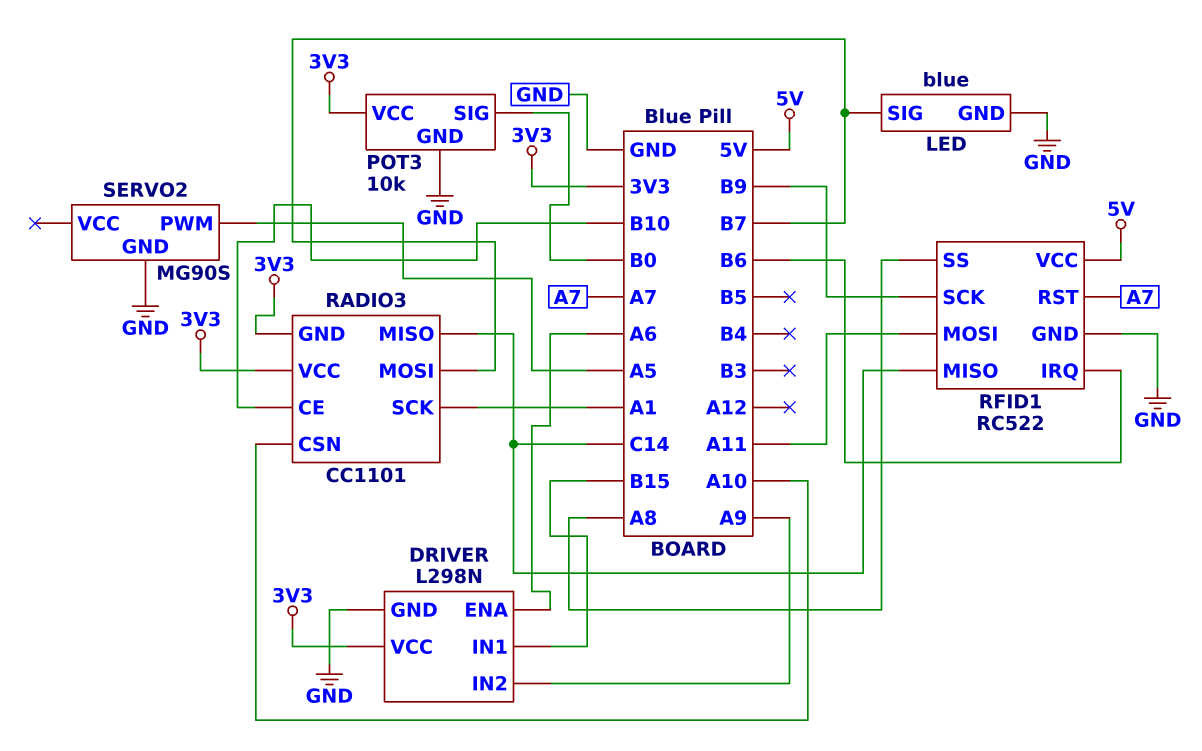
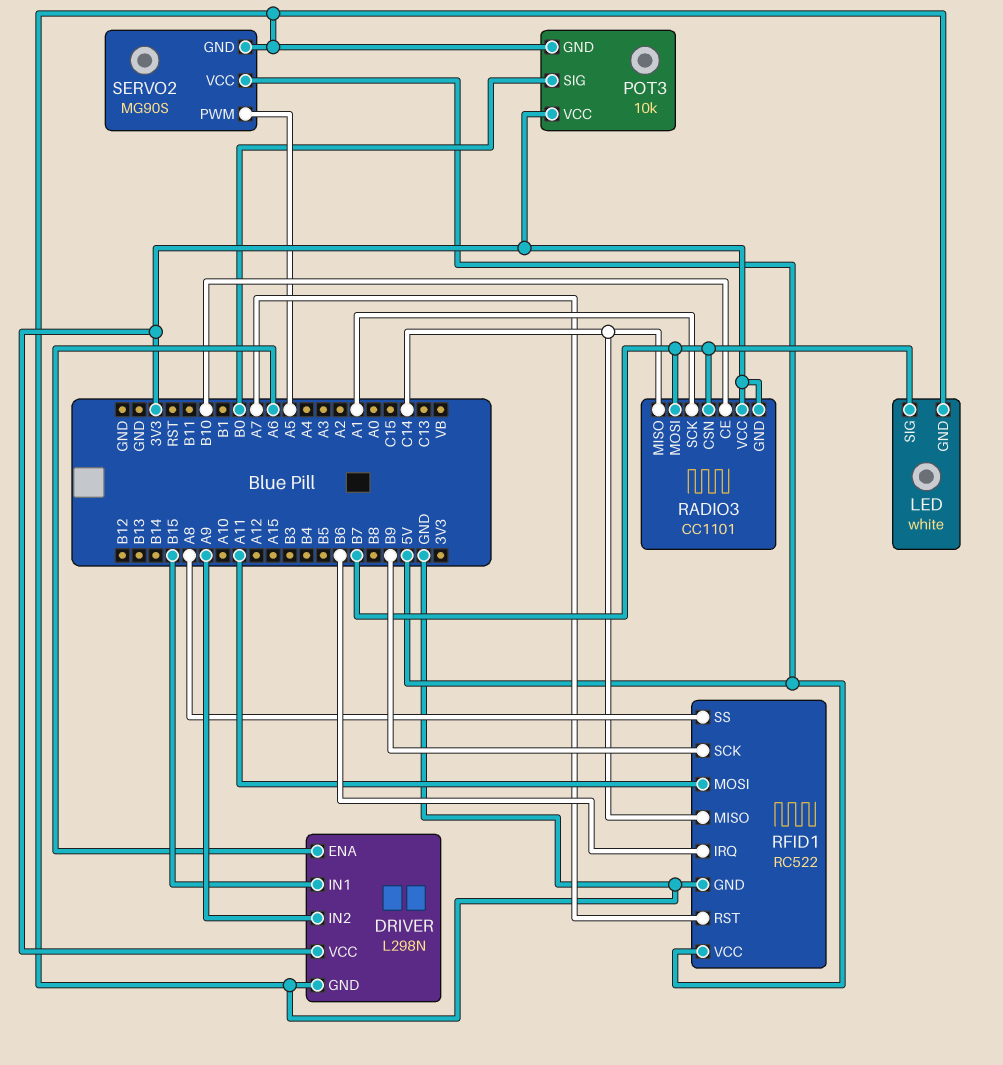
LED: blue -> white
RADIO3 pin CSN: A10 -> B7
SERVO2 pin VCC: none -> 5V

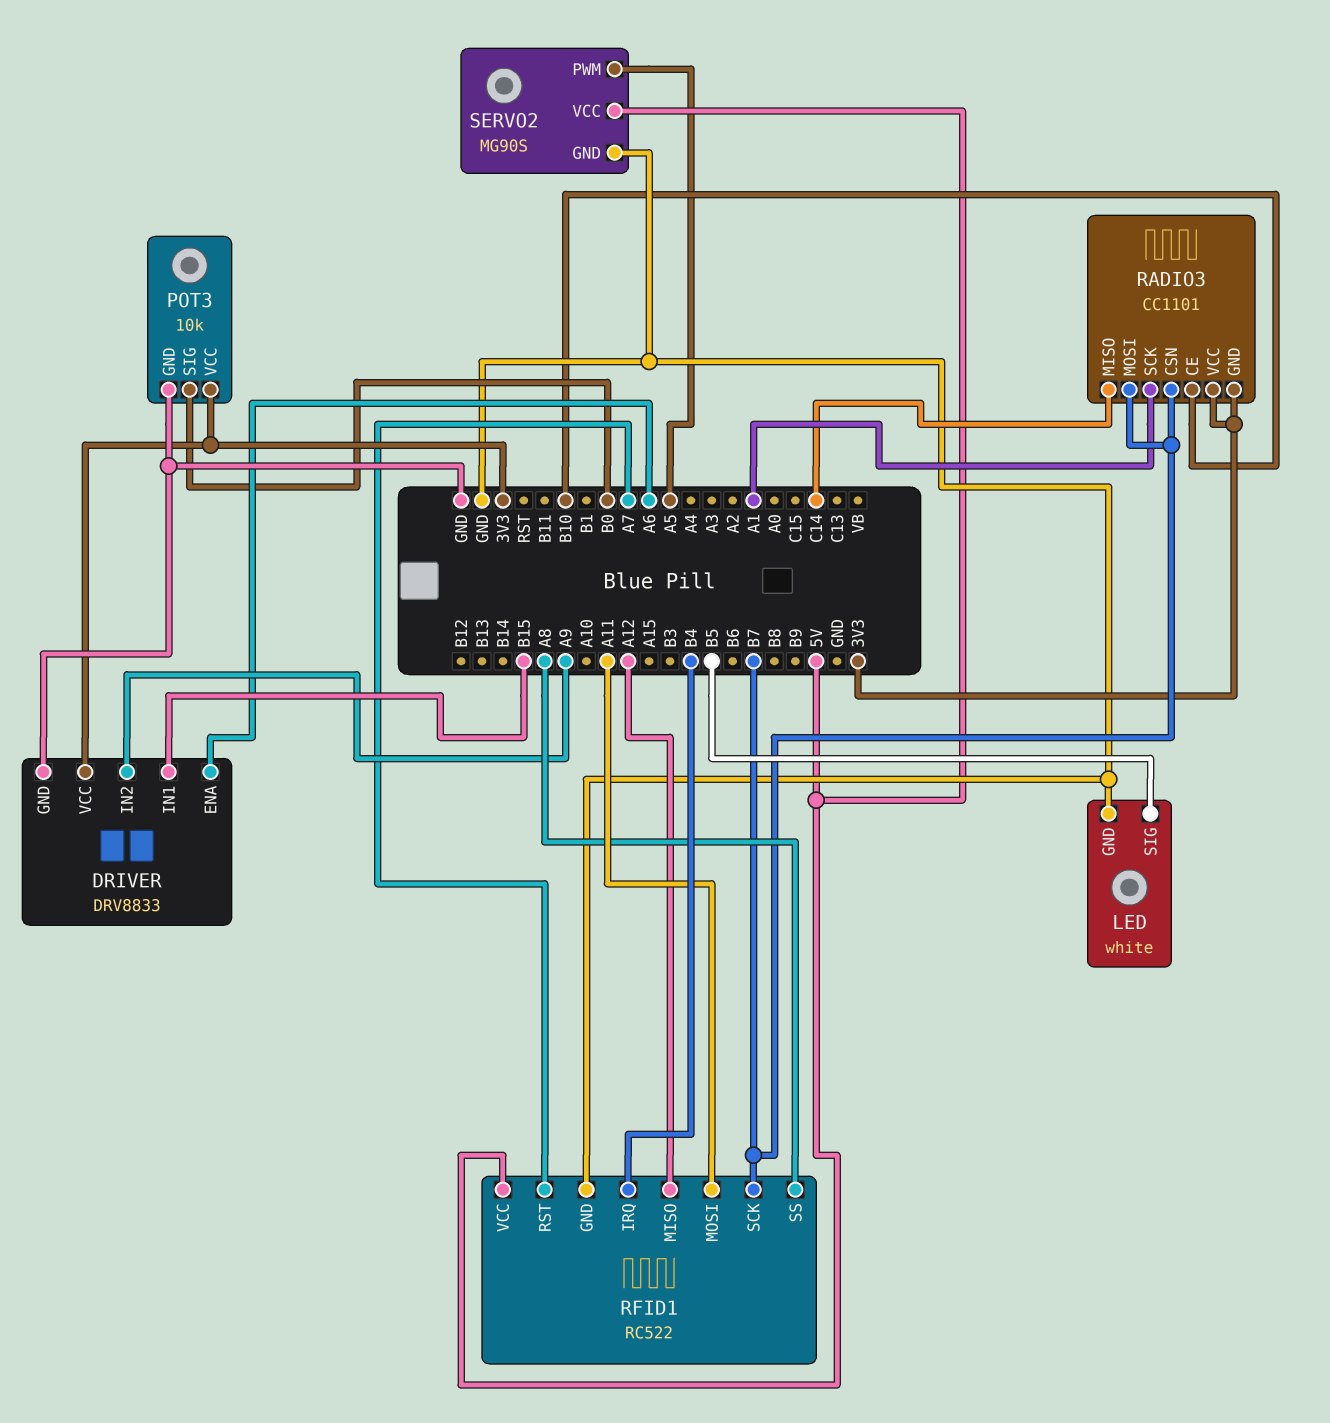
DRIVER: L298N -> DRV8833
LED pin SIG: B7 -> B5
RFID1 pin IRQ: B6 -> B4
RFID1 pin MISO: C14 -> A12
RFID1 pin SCK: B9 -> B7

